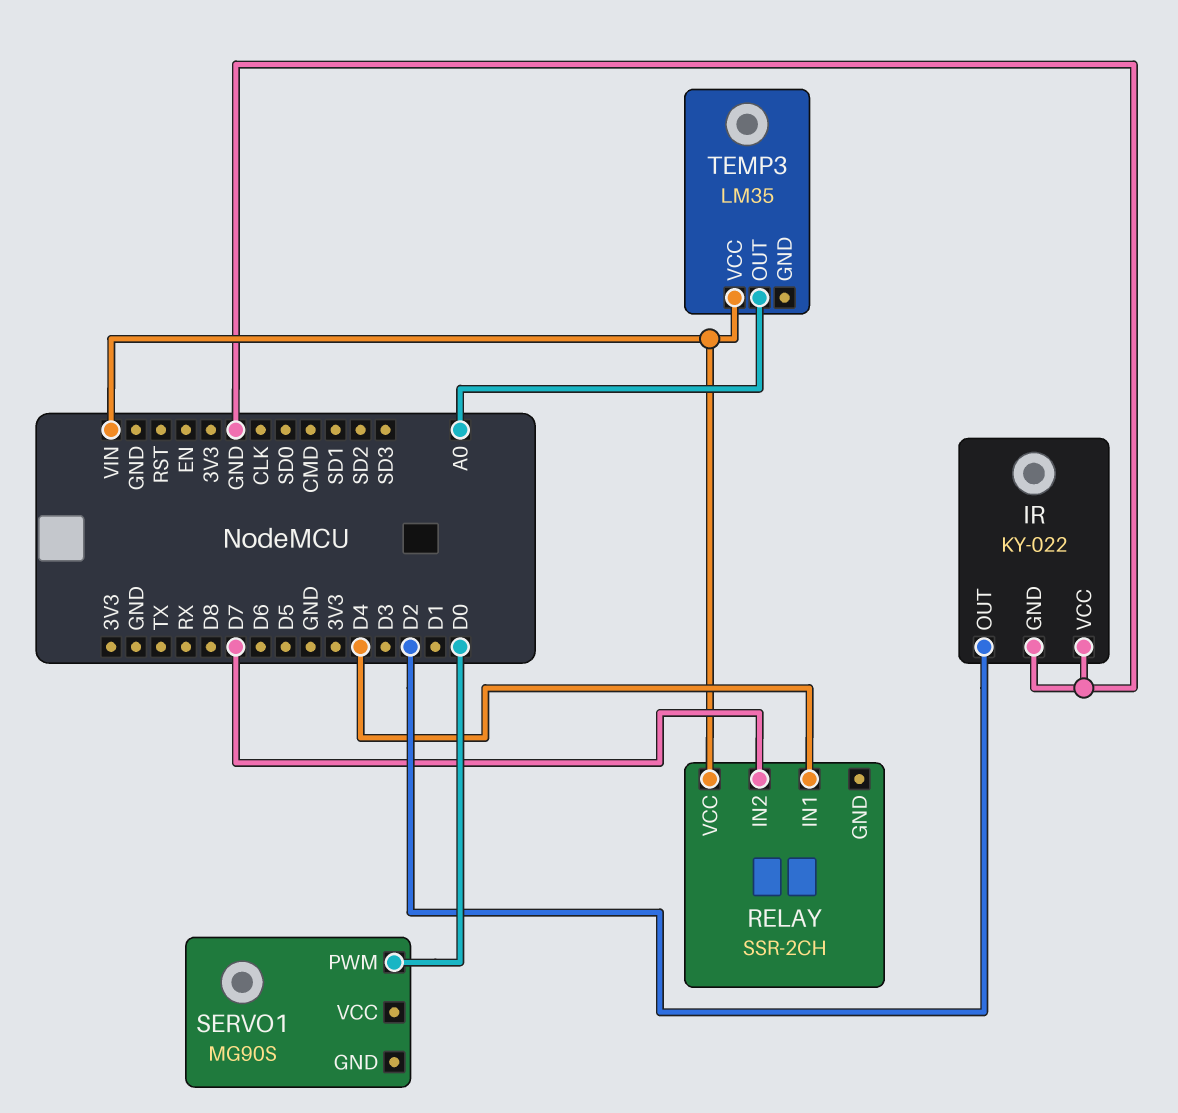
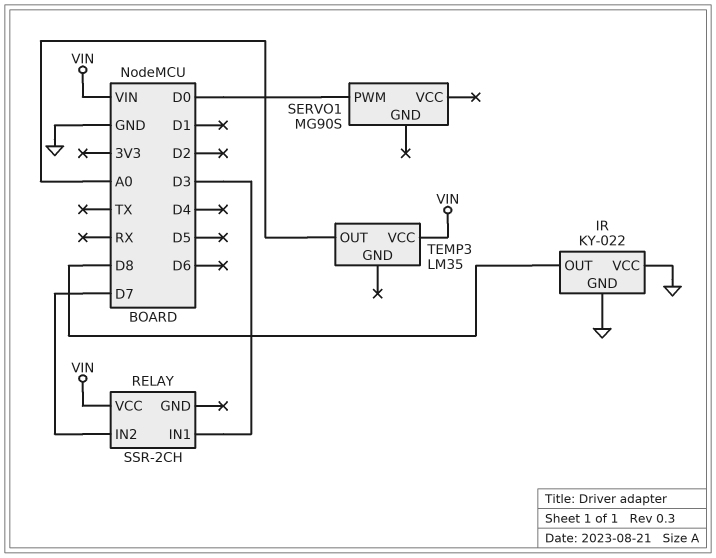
IR pin OUT: D2 -> D8
RELAY pin IN1: D4 -> D3

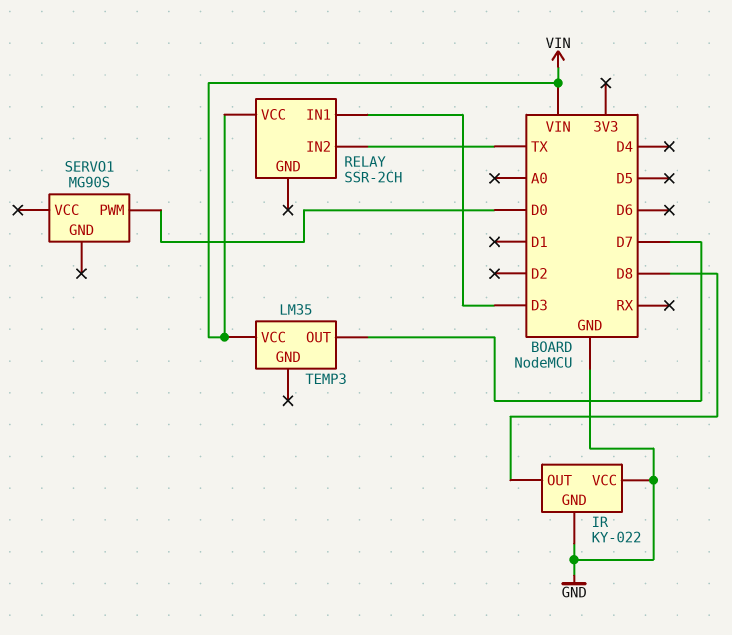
RELAY pin IN2: D7 -> TX
TEMP3 pin OUT: A0 -> D7

